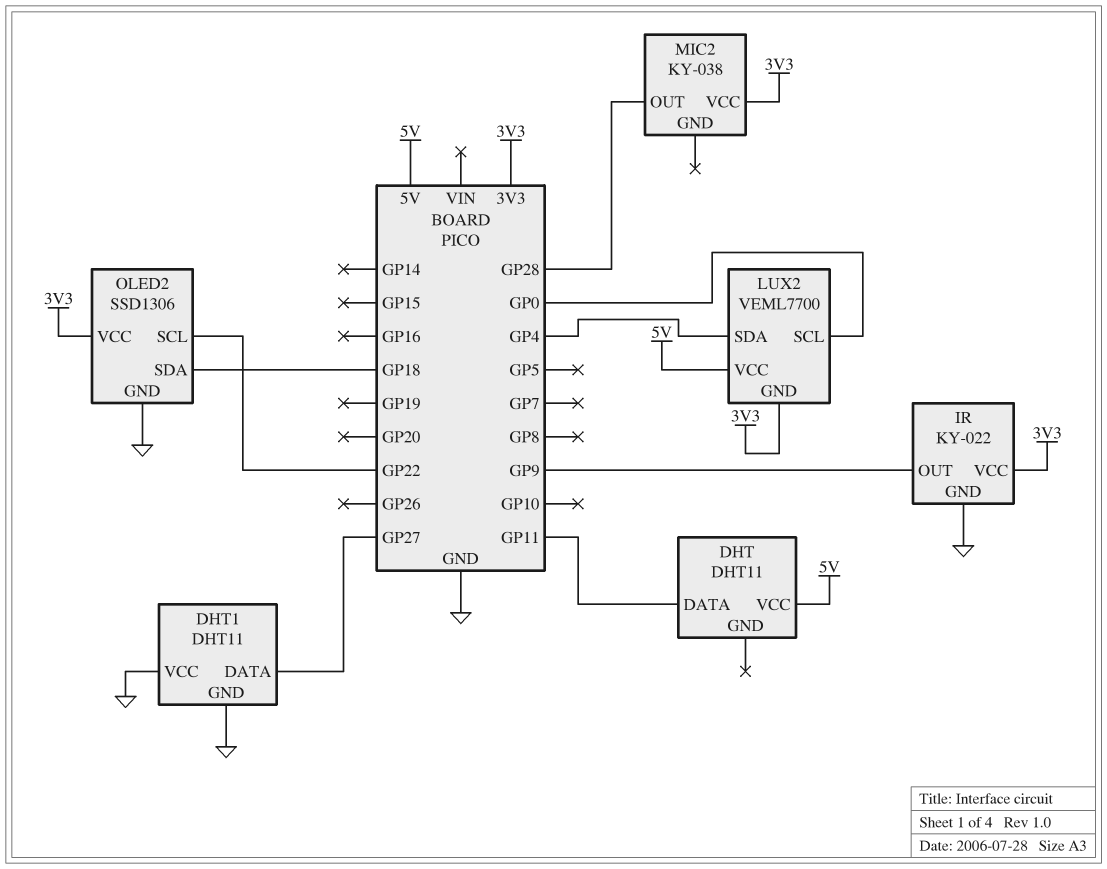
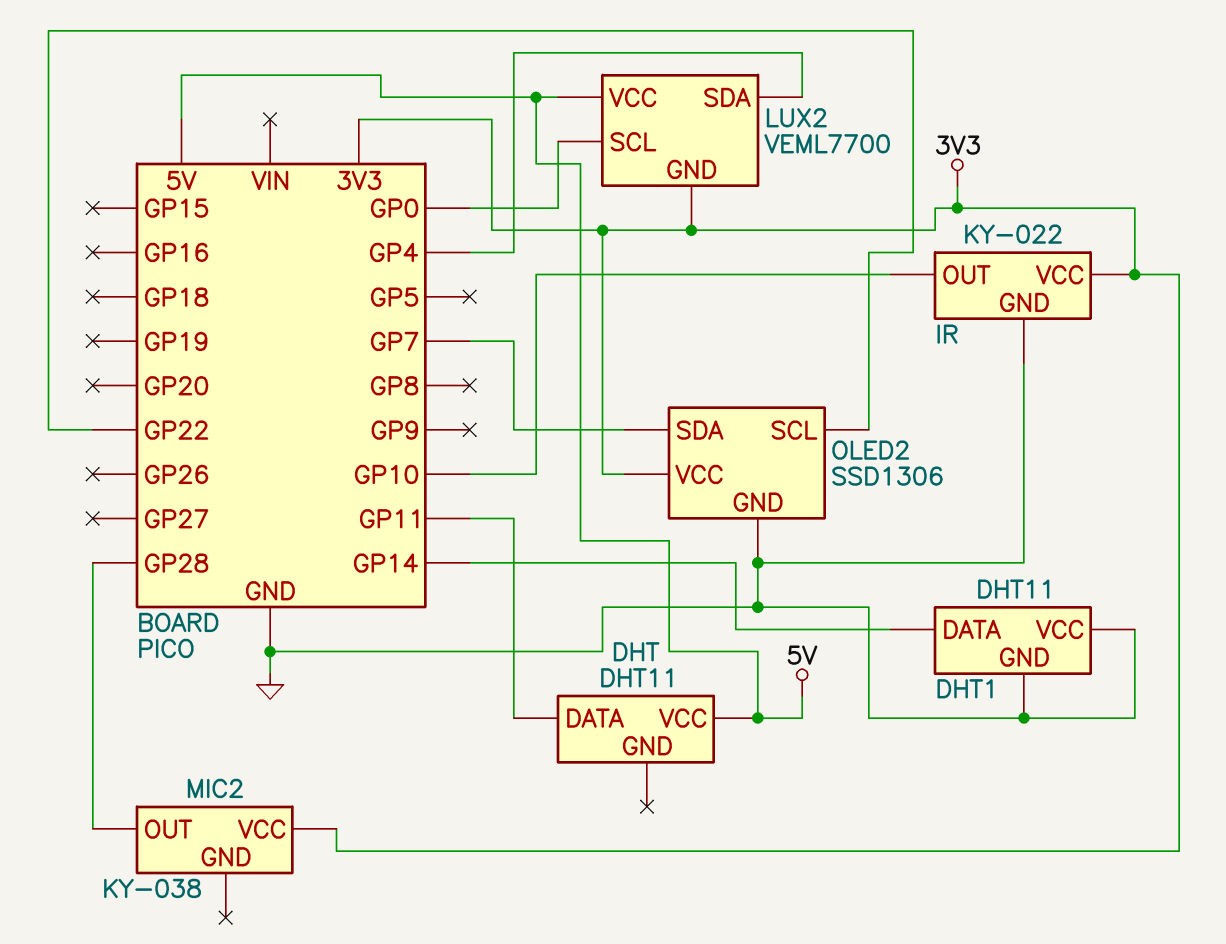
DHT1 pin DATA: GP27 -> GP14
IR pin OUT: GP9 -> GP10
OLED2 pin SDA: GP18 -> GP7

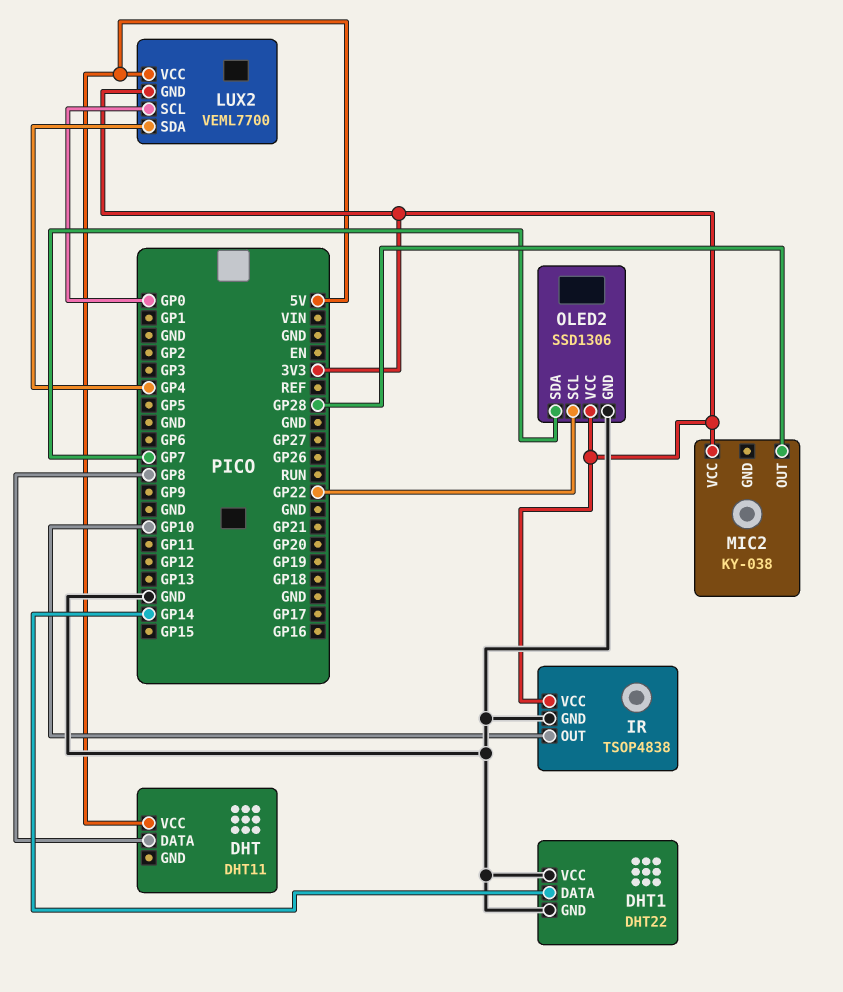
DHT pin DATA: GP11 -> GP8
DHT1: DHT11 -> DHT22
IR: KY-022 -> TSOP4838

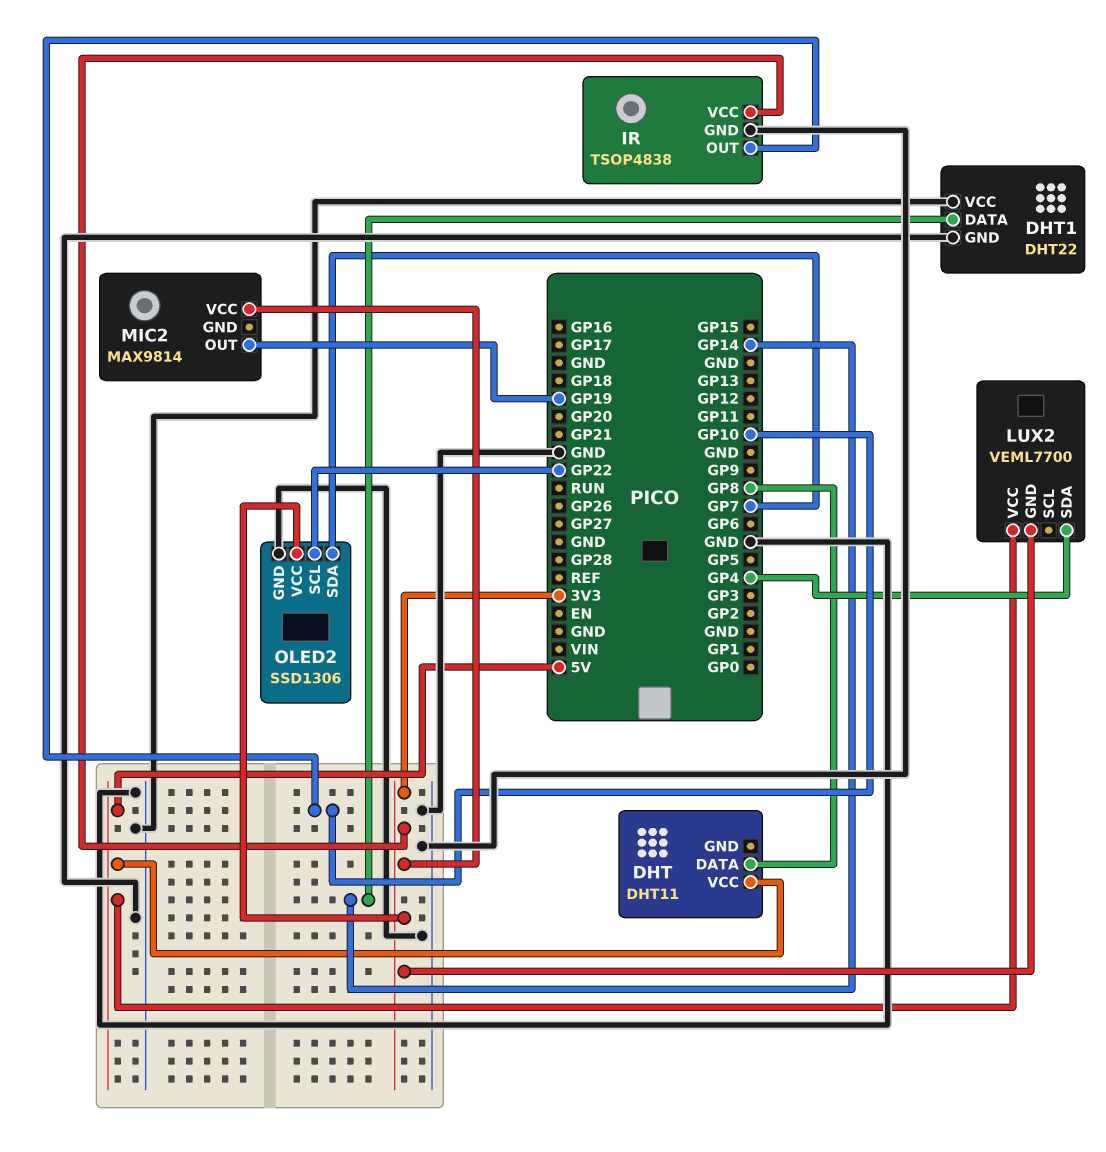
LUX2 pin SCL: GP0 -> none
MIC2: KY-038 -> MAX9814
MIC2 pin OUT: GP28 -> GP19

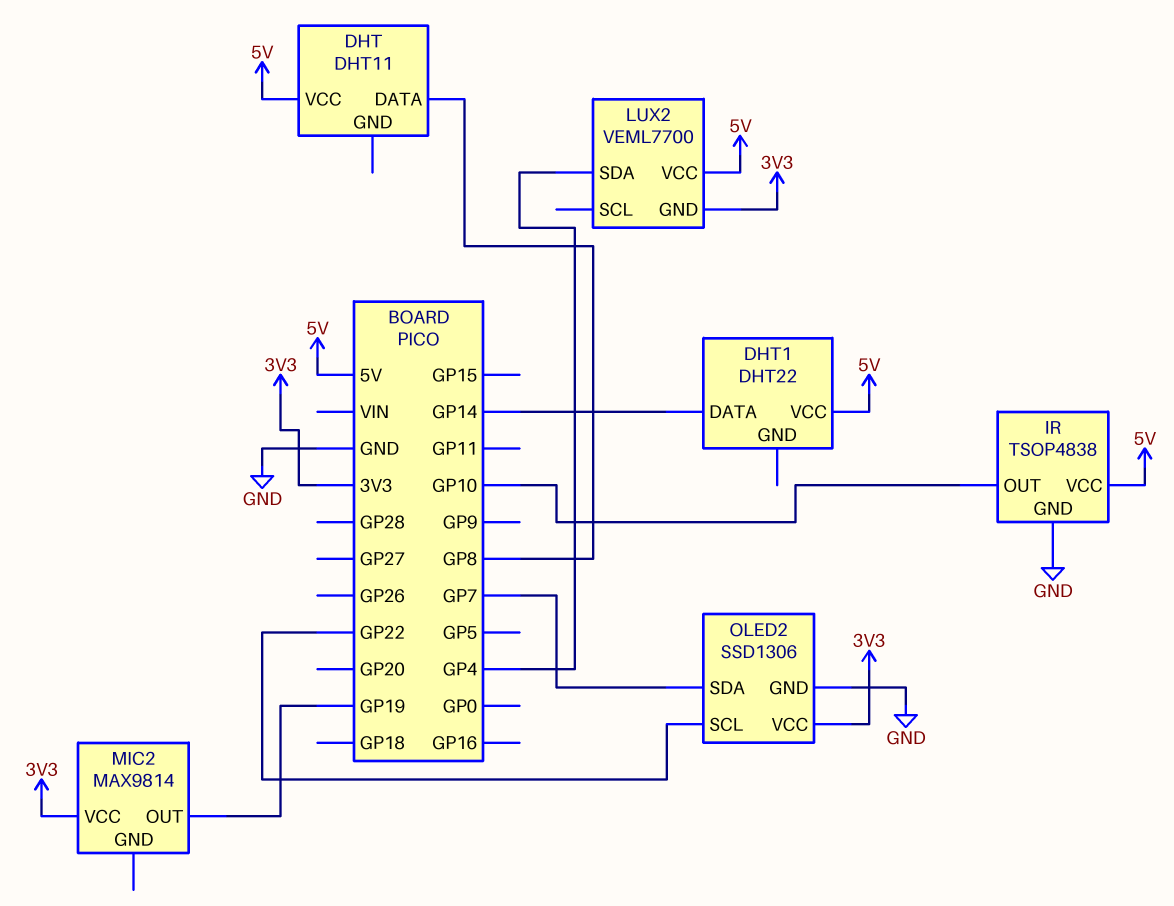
DHT1 pin GND: GND -> none
DHT1 pin VCC: GND -> 5V
IR pin VCC: 3V3 -> 5V

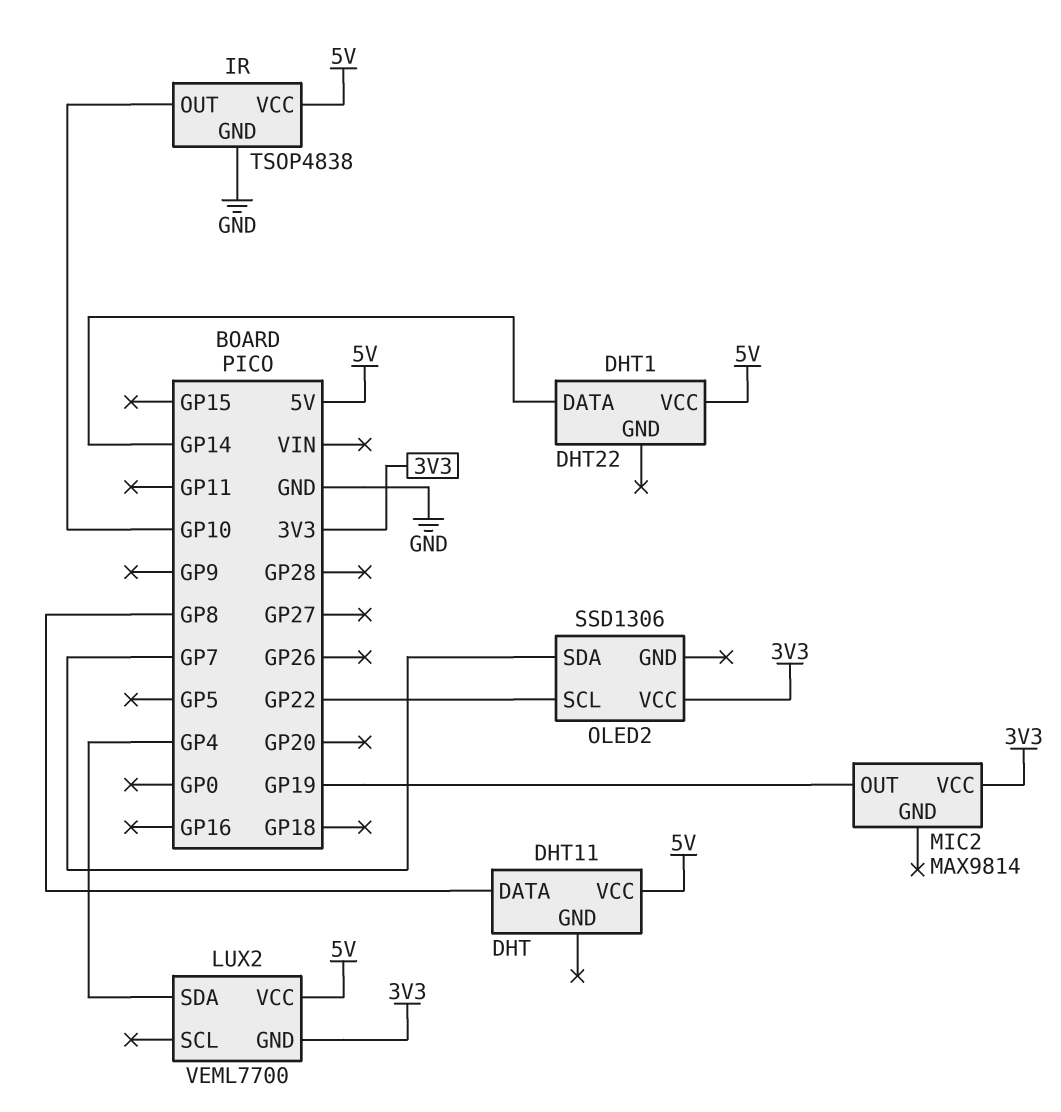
OLED2 pin GND: GND -> none

